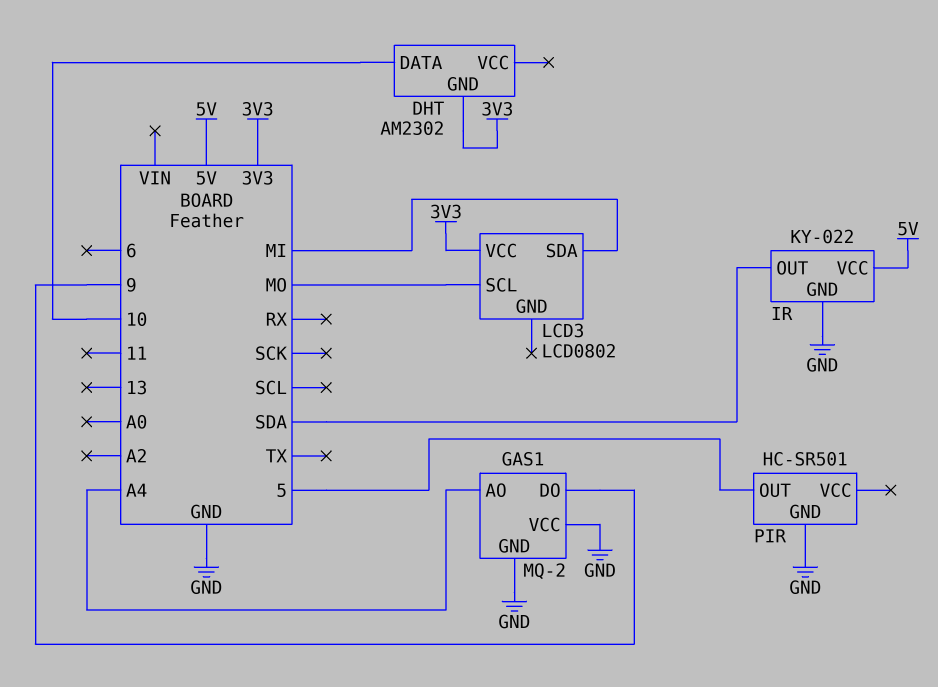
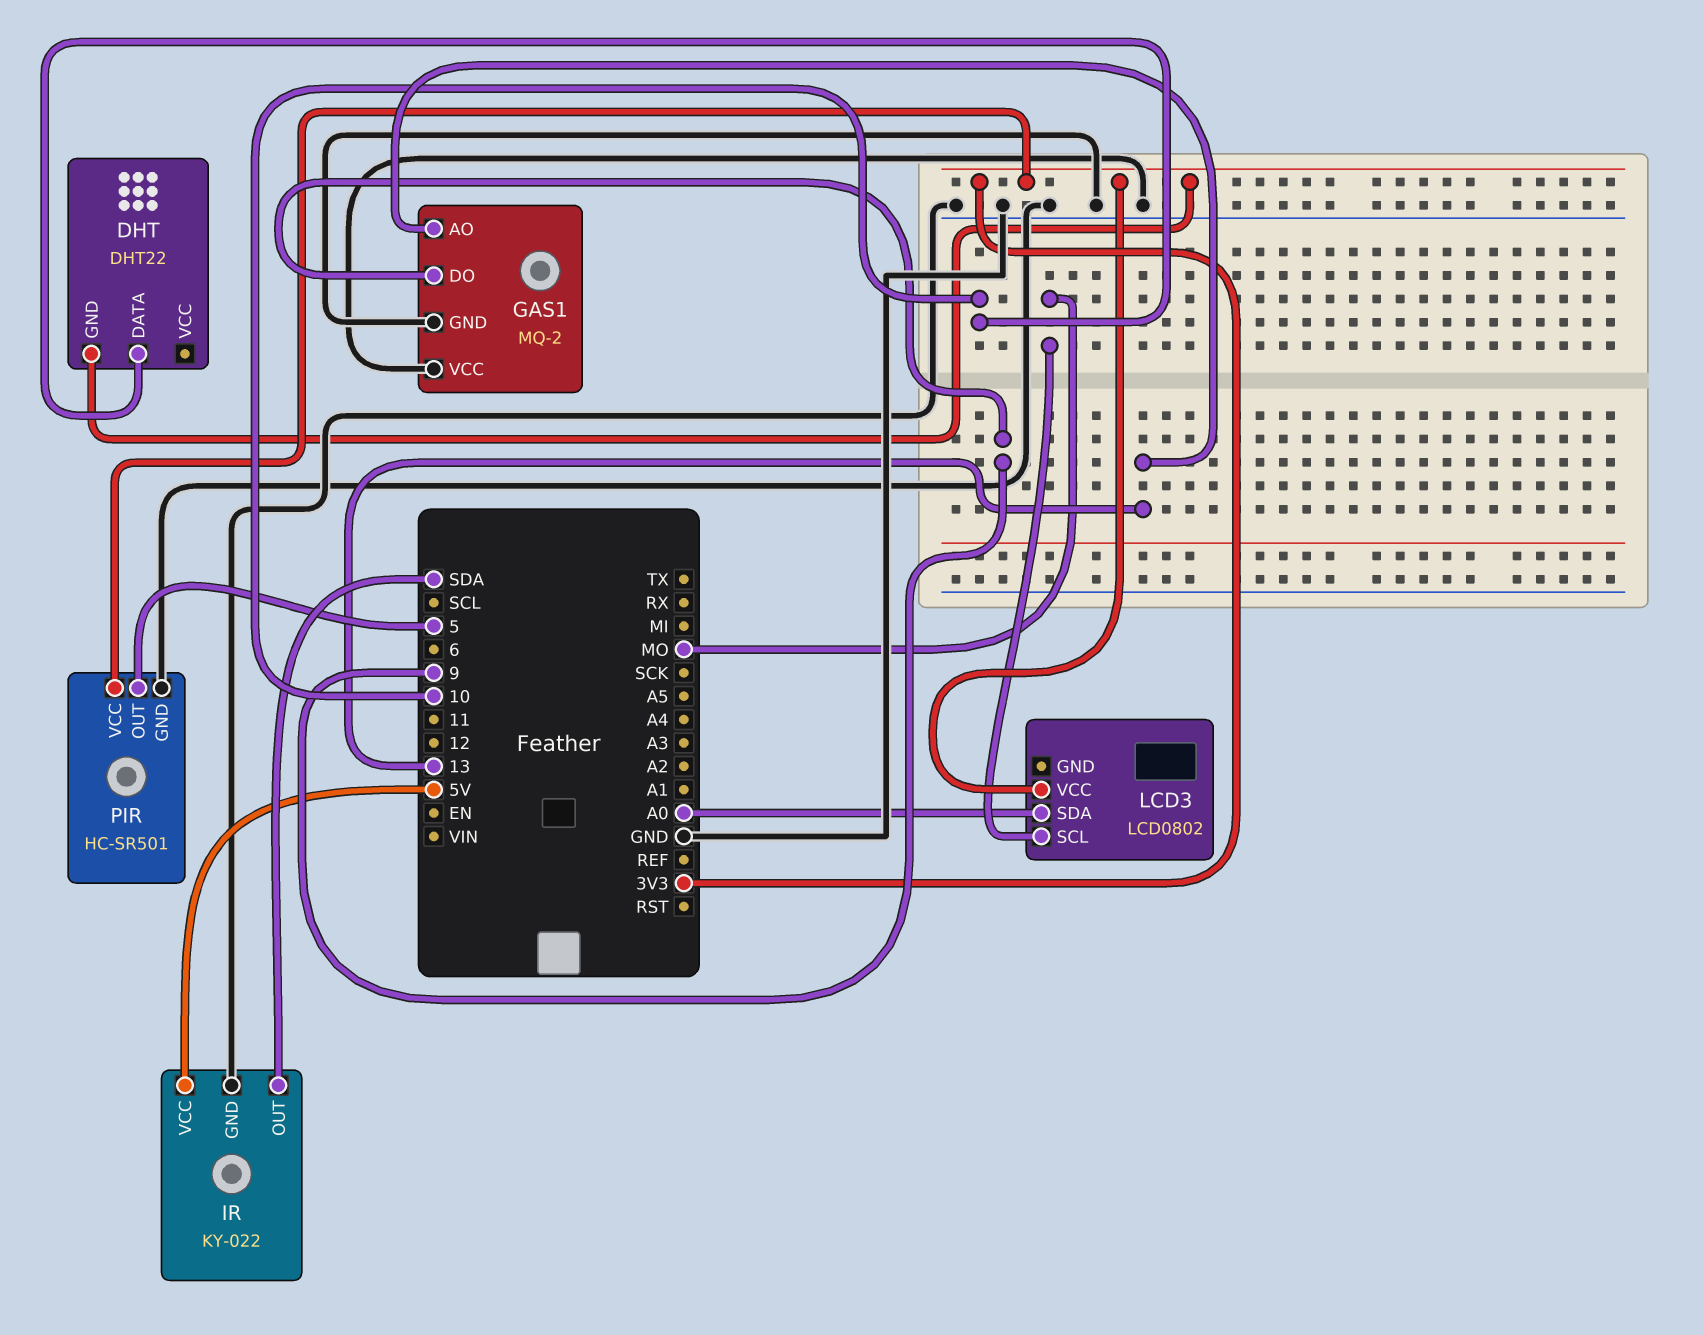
DHT: AM2302 -> DHT22
GAS1 pin AO: A4 -> 13
LCD3 pin SDA: MI -> A0
PIR pin VCC: none -> 3V3

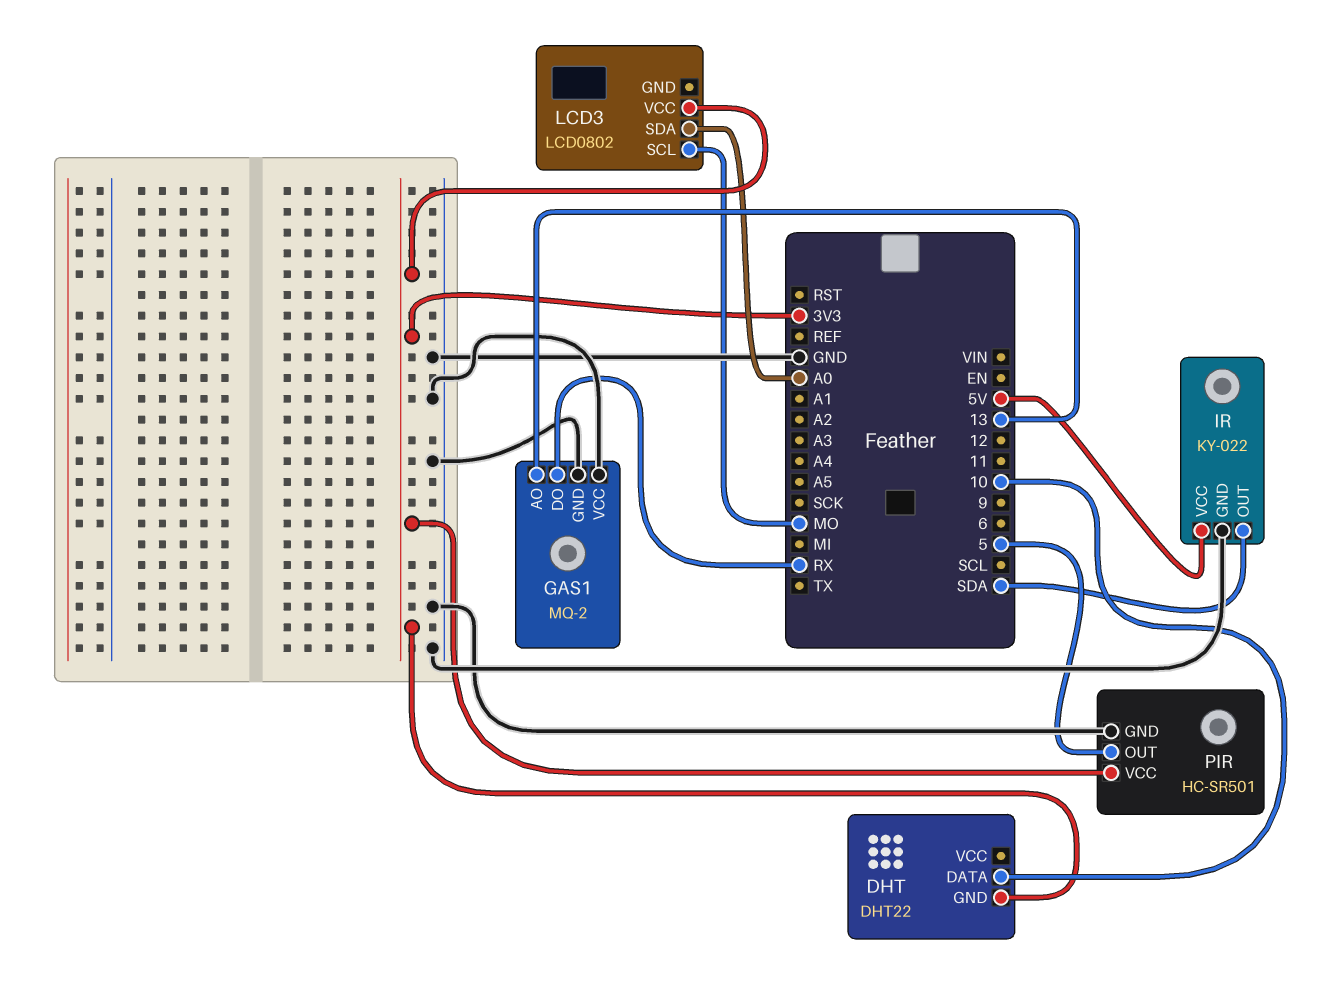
GAS1 pin DO: 9 -> RX

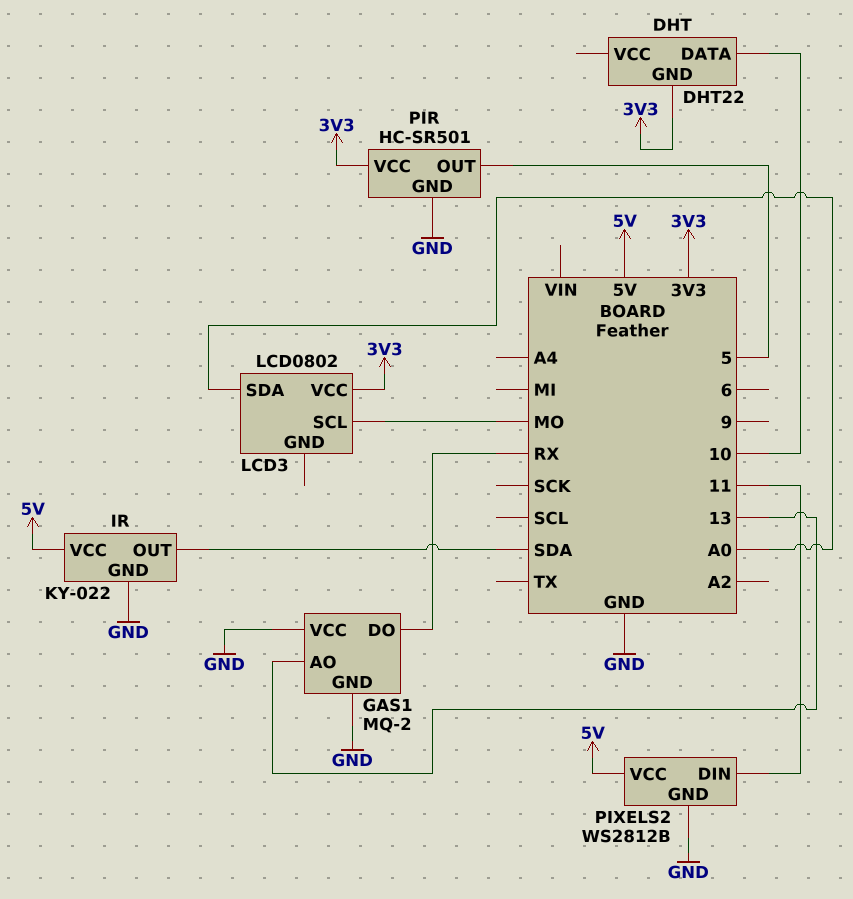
PIXELS2: none -> WS2812B
PIXELS2 pin DIN: none -> 11
PIXELS2 pin GND: none -> GND
PIXELS2 pin VCC: none -> 5V

